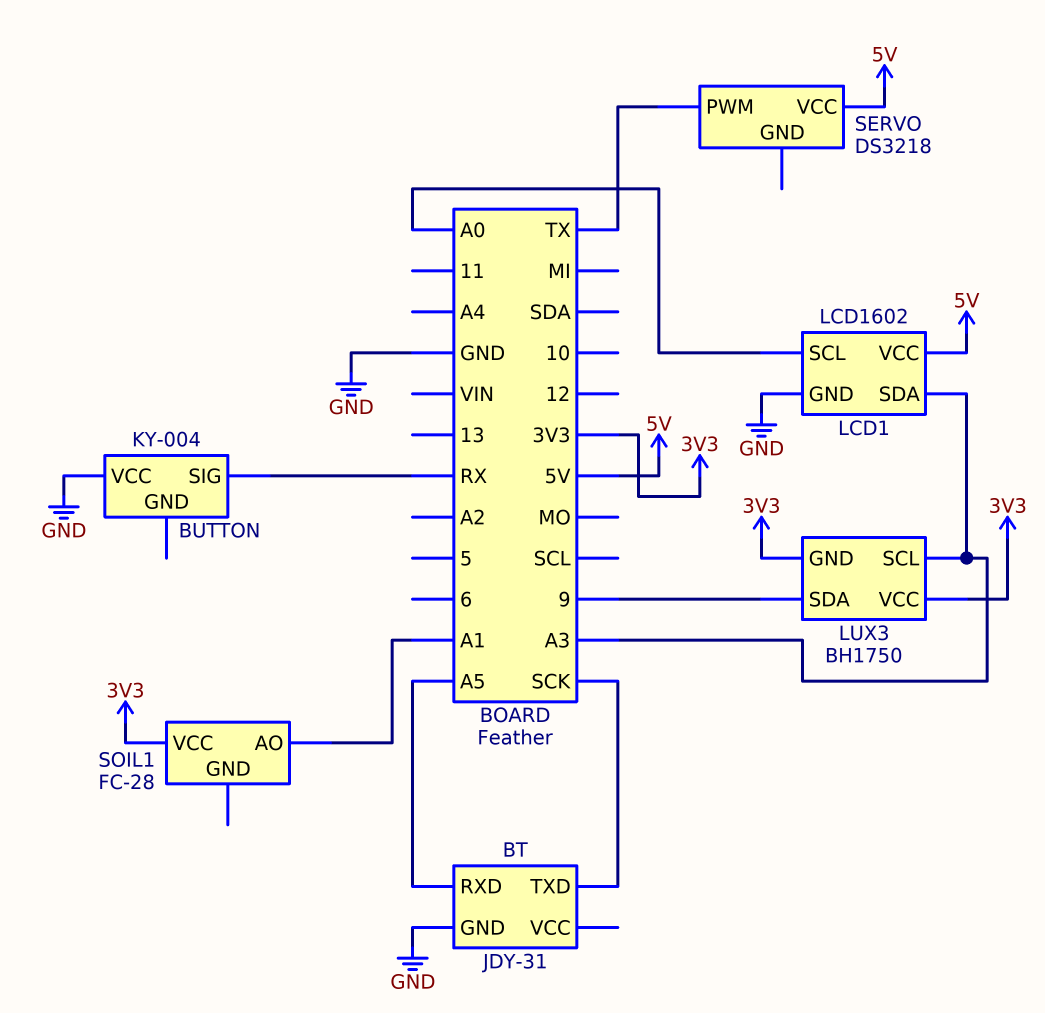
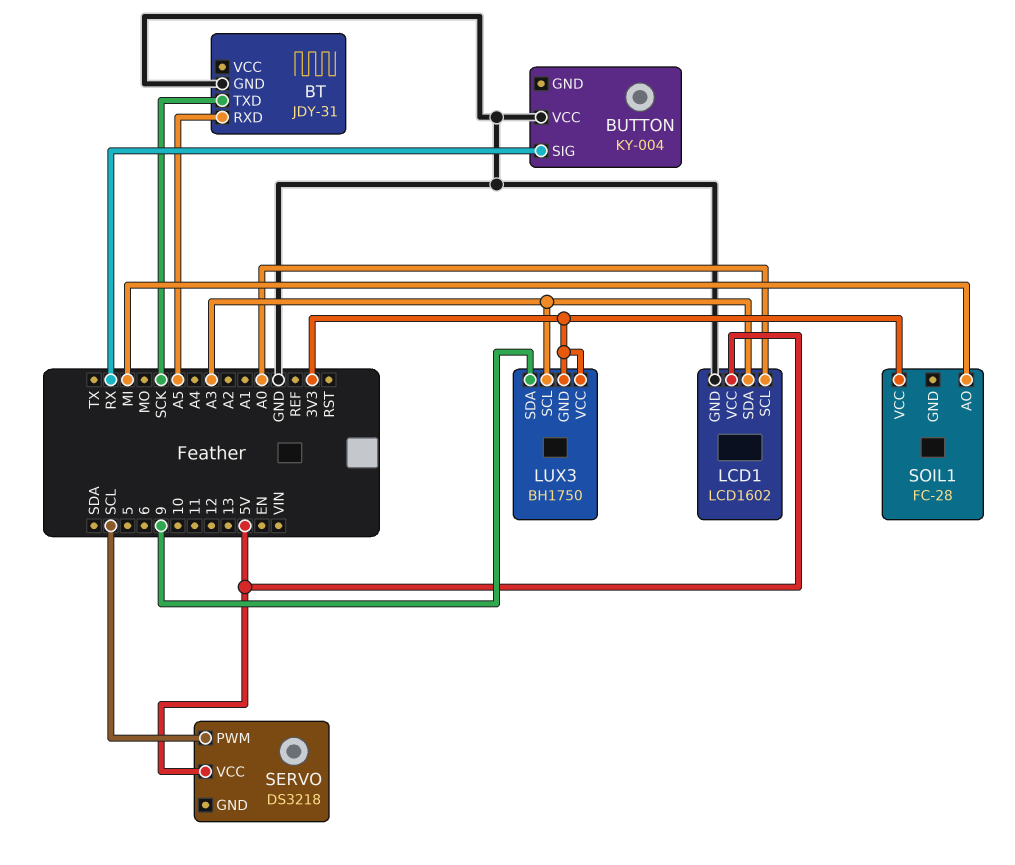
SERVO pin PWM: TX -> SCL
SOIL1 pin AO: A1 -> MI

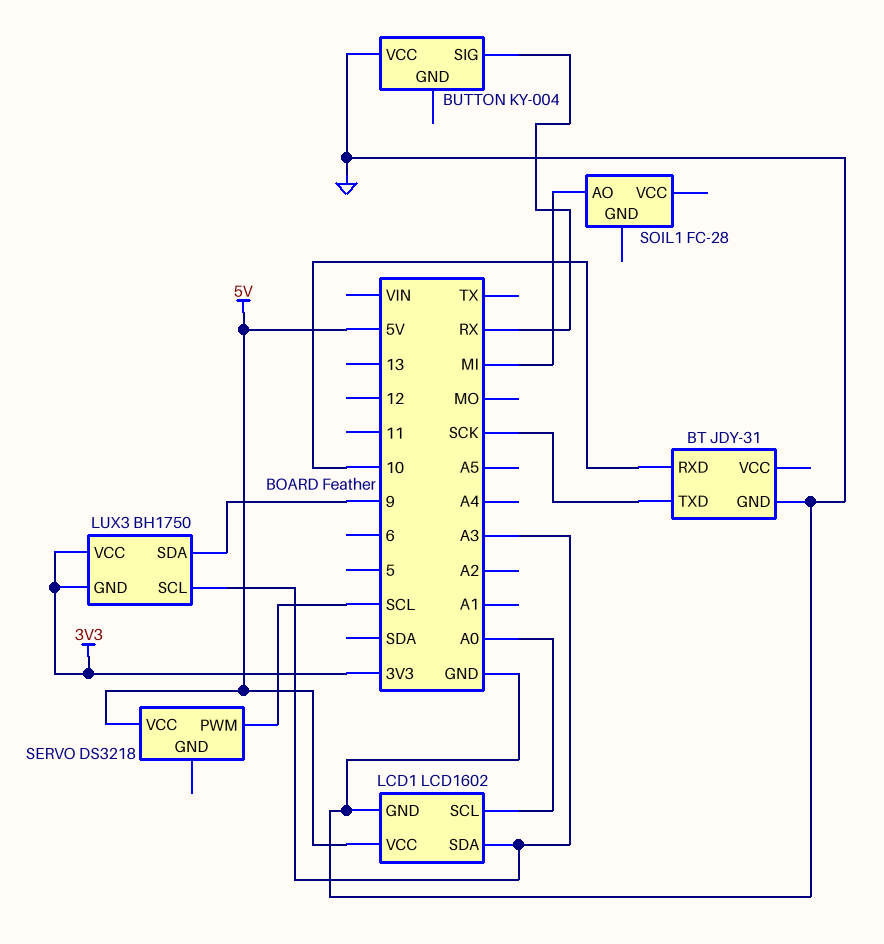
BT pin RXD: A5 -> 10
SOIL1 pin VCC: 3V3 -> none

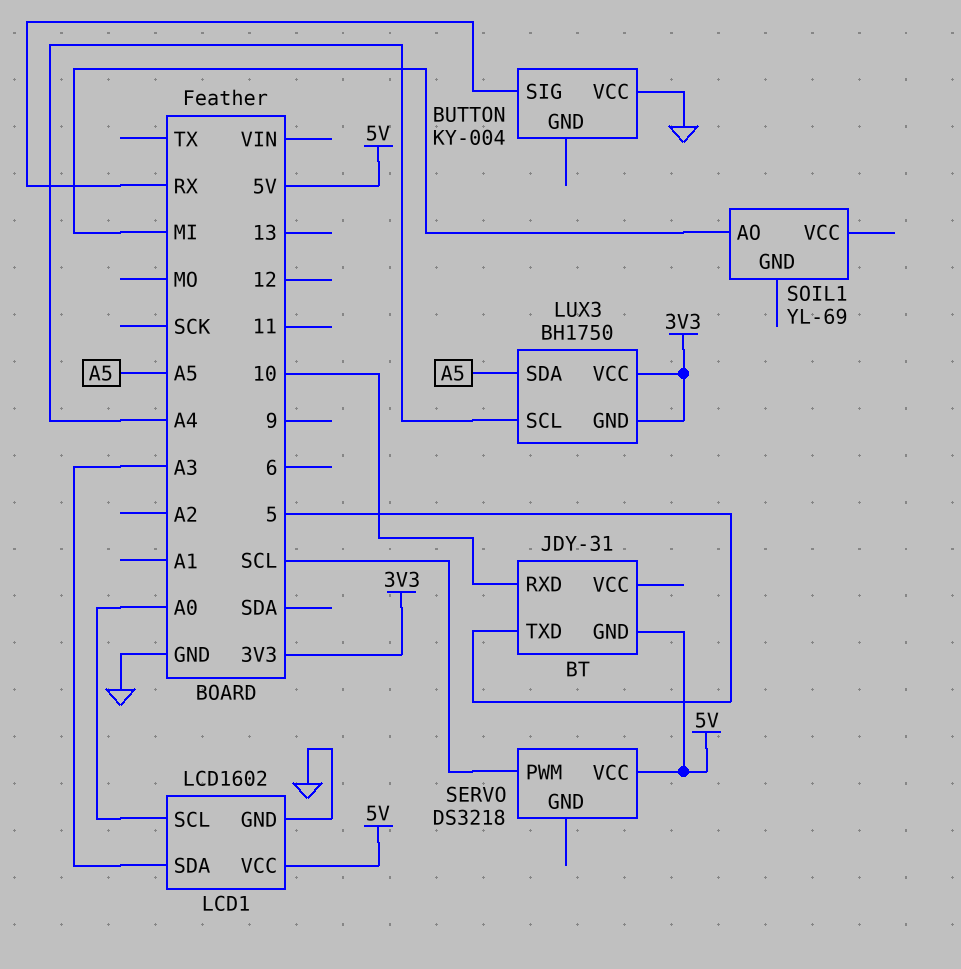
BT pin GND: GND -> 5V
BT pin TXD: SCK -> 5
LUX3 pin SCL: A3 -> A4
LUX3 pin SDA: 9 -> A5
SOIL1: FC-28 -> YL-69

